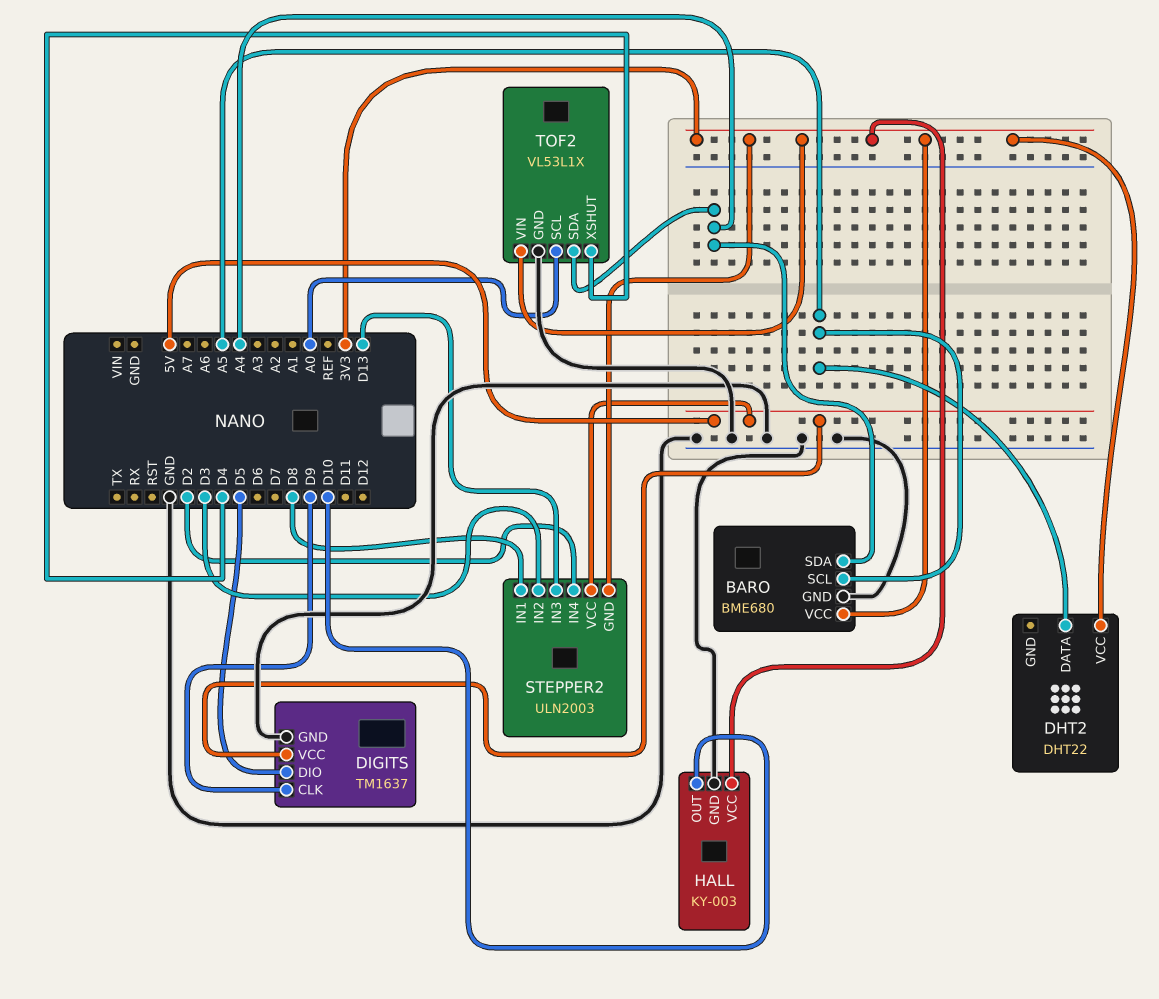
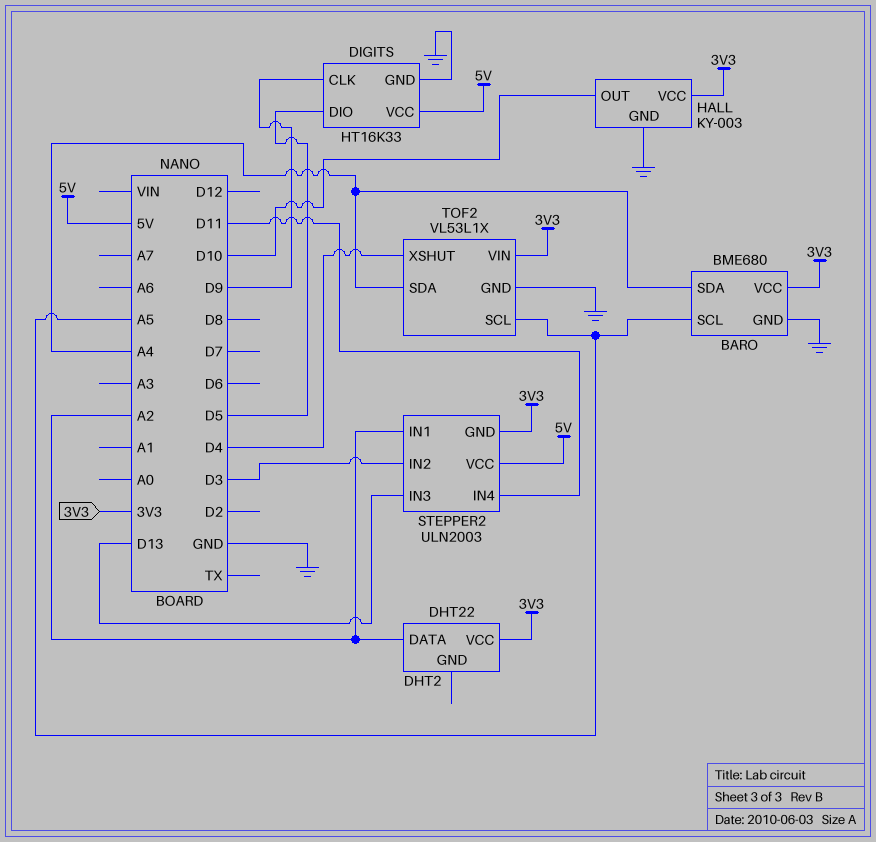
DHT2 pin DATA: A5 -> A2
DIGITS: TM1637 -> HT16K33
STEPPER2 pin IN1: D8 -> A2
STEPPER2 pin IN4: D2 -> D11
TOF2 pin SCL: A0 -> A5

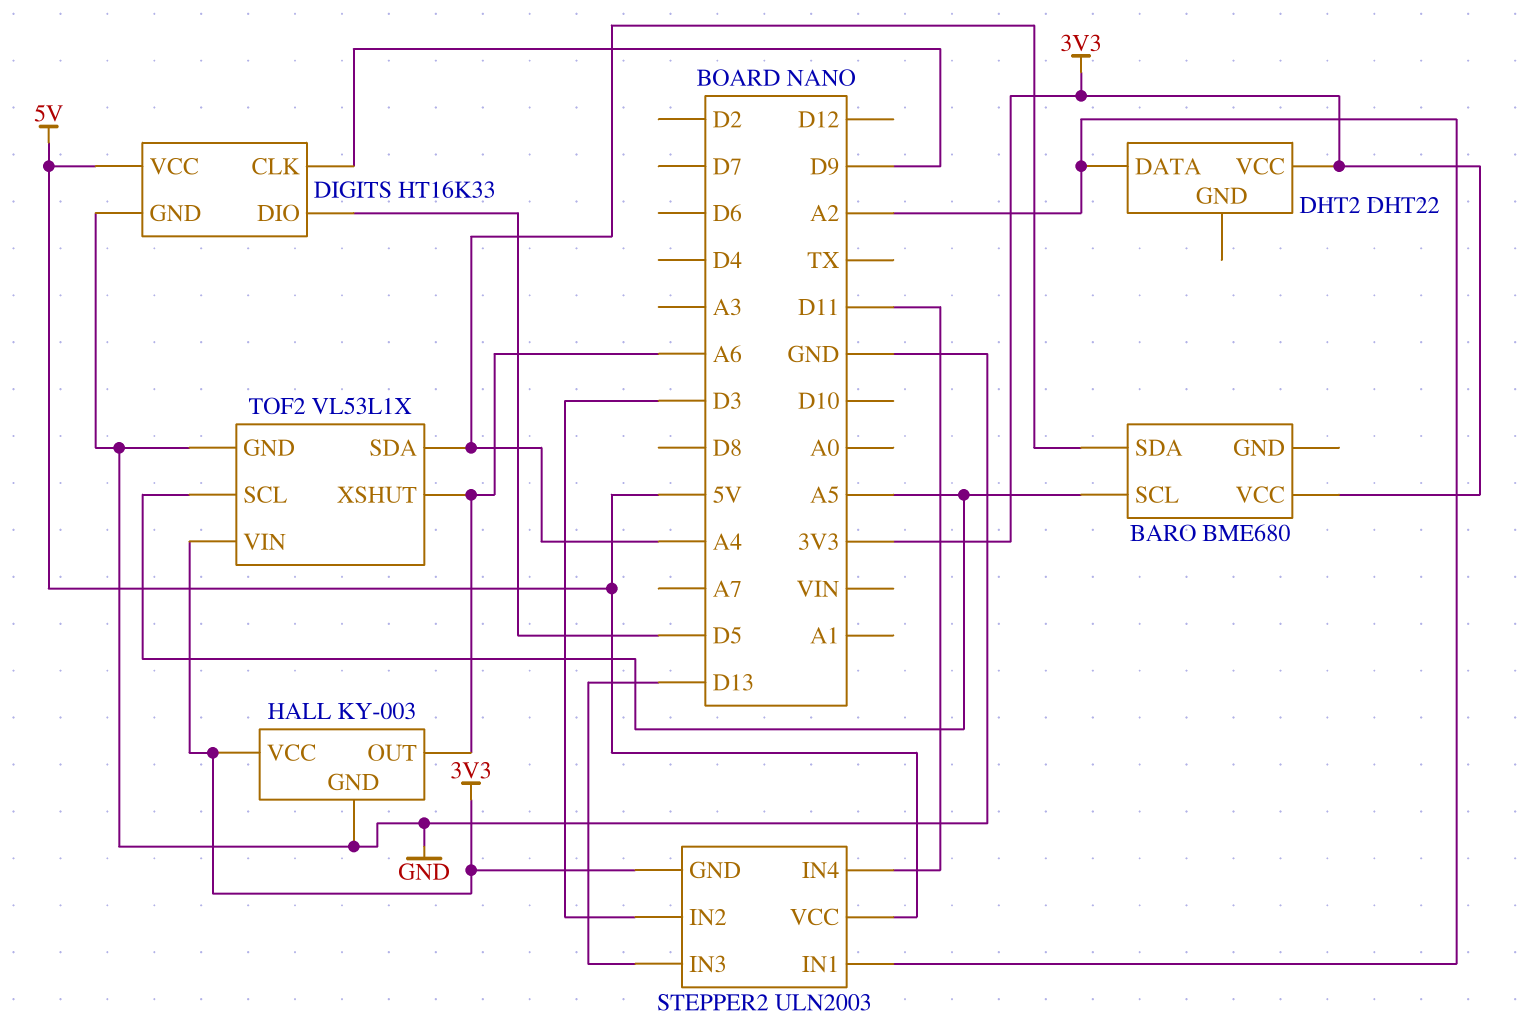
BARO pin GND: GND -> none
HALL pin OUT: D10 -> A6
TOF2 pin XSHUT: D4 -> A6

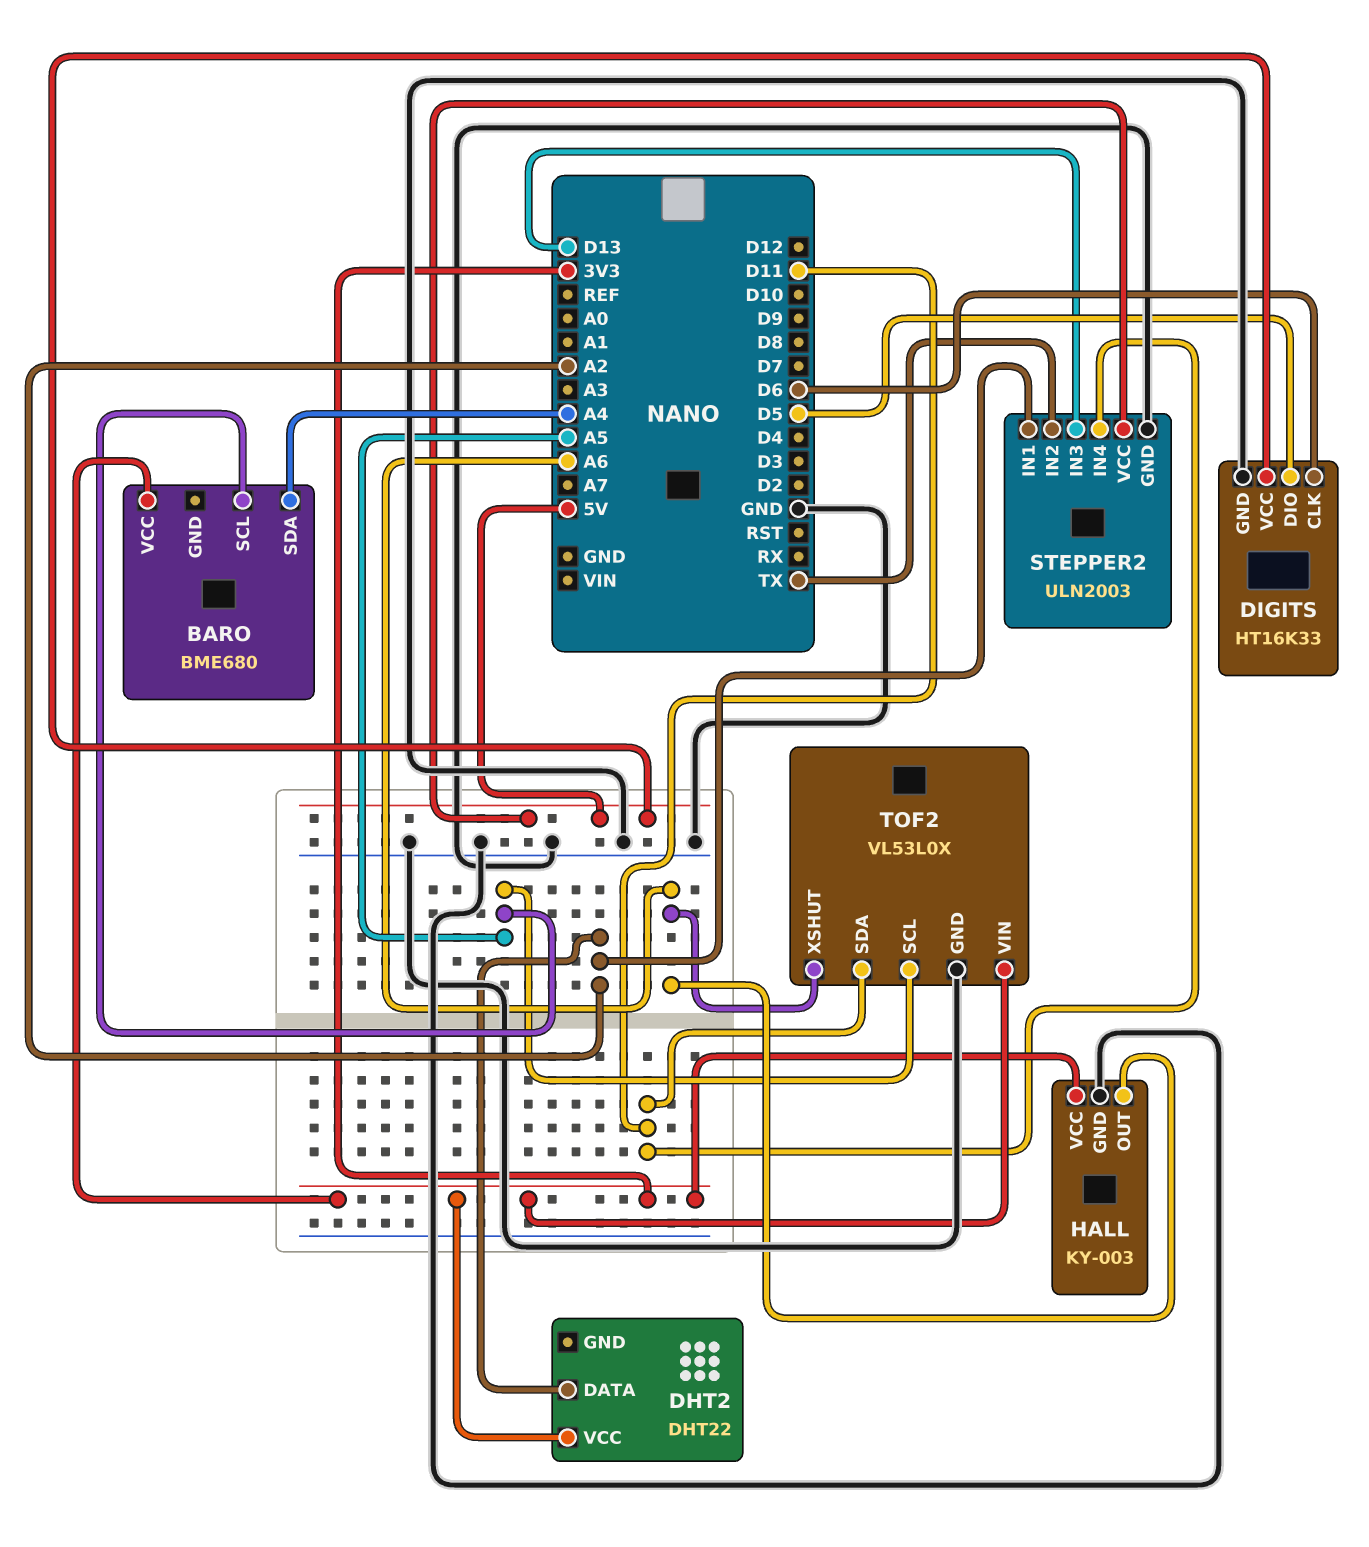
DIGITS pin CLK: D9 -> D6
STEPPER2 pin GND: 3V3 -> GND
STEPPER2 pin IN2: D3 -> TX
TOF2: VL53L1X -> VL53L0X
TOF2 pin SDA: A4 -> D11

